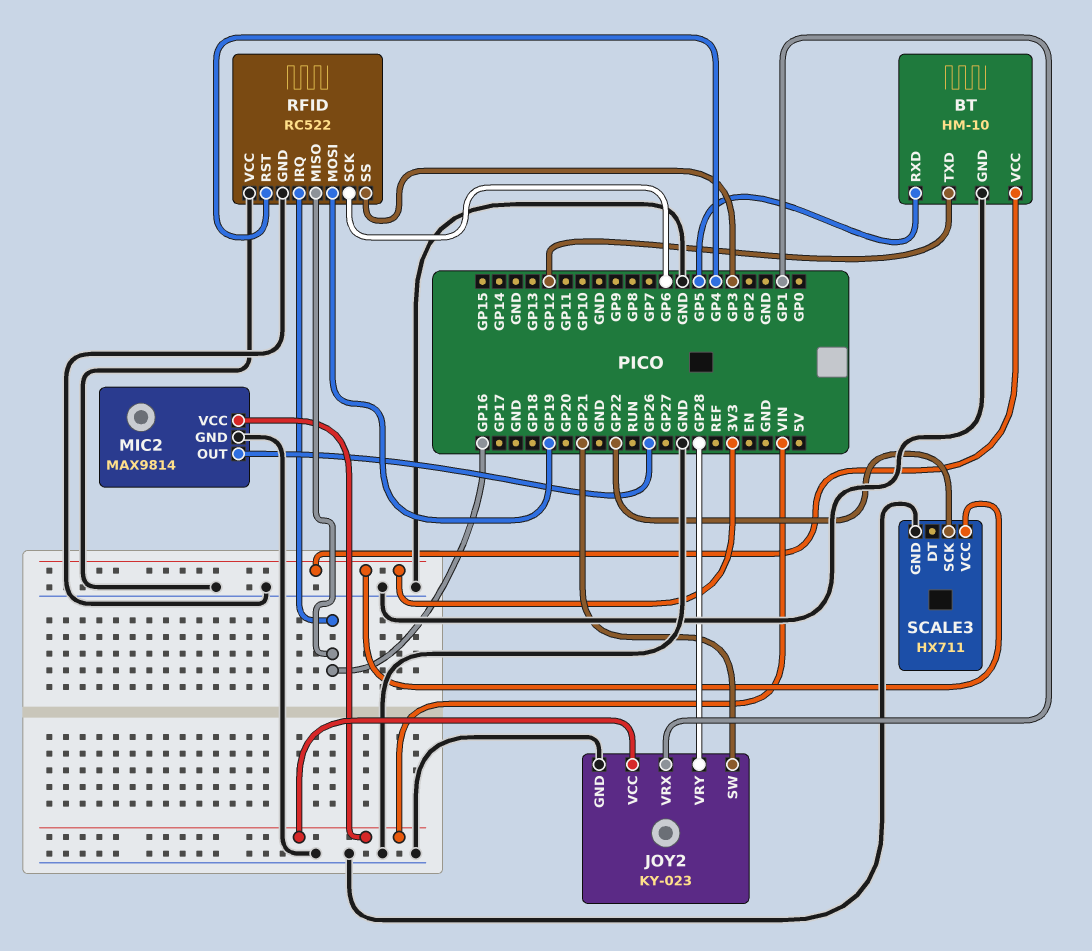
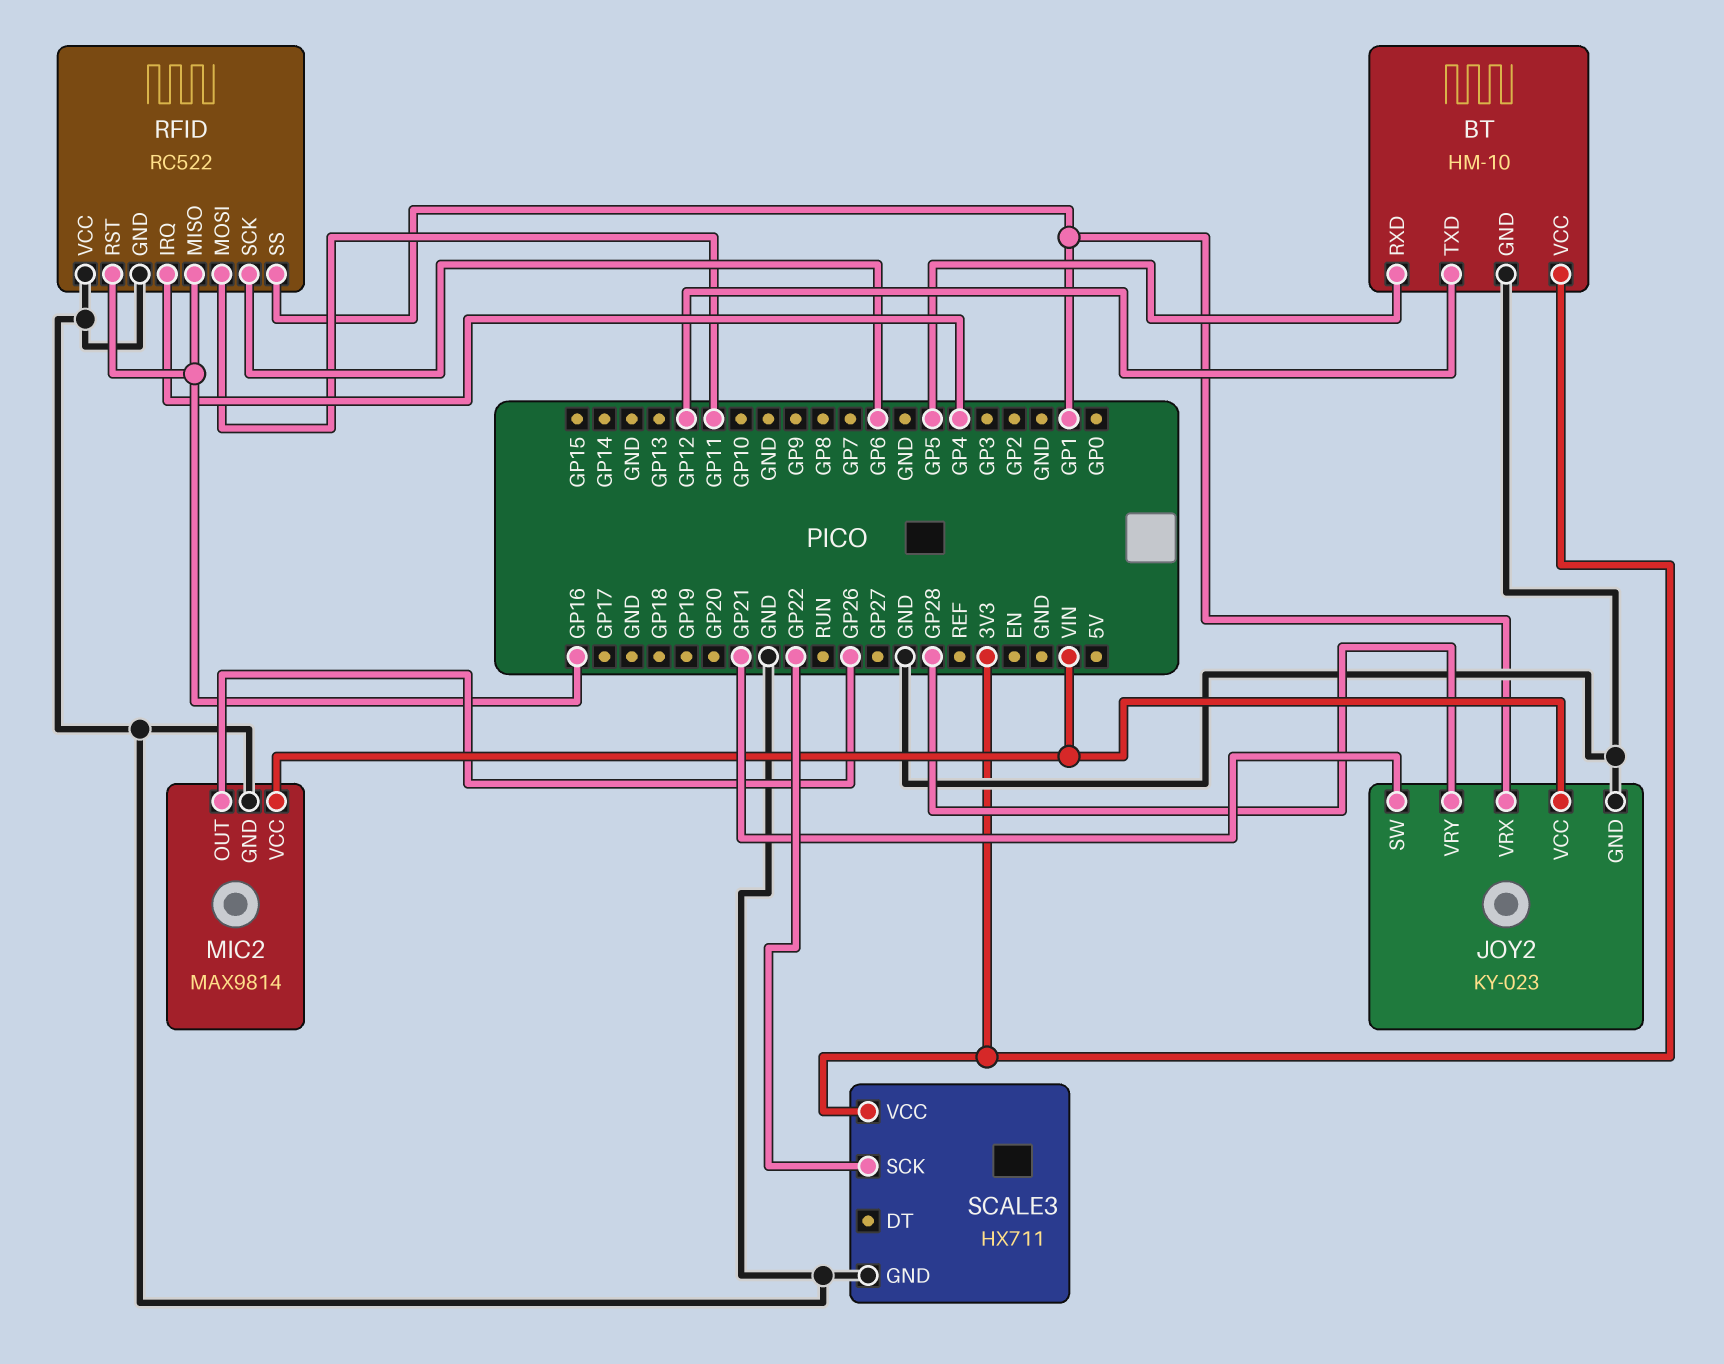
RFID pin IRQ: GP16 -> GP4
RFID pin MOSI: GP19 -> GP11
RFID pin RST: GP4 -> GP16
RFID pin SS: GP3 -> GP1

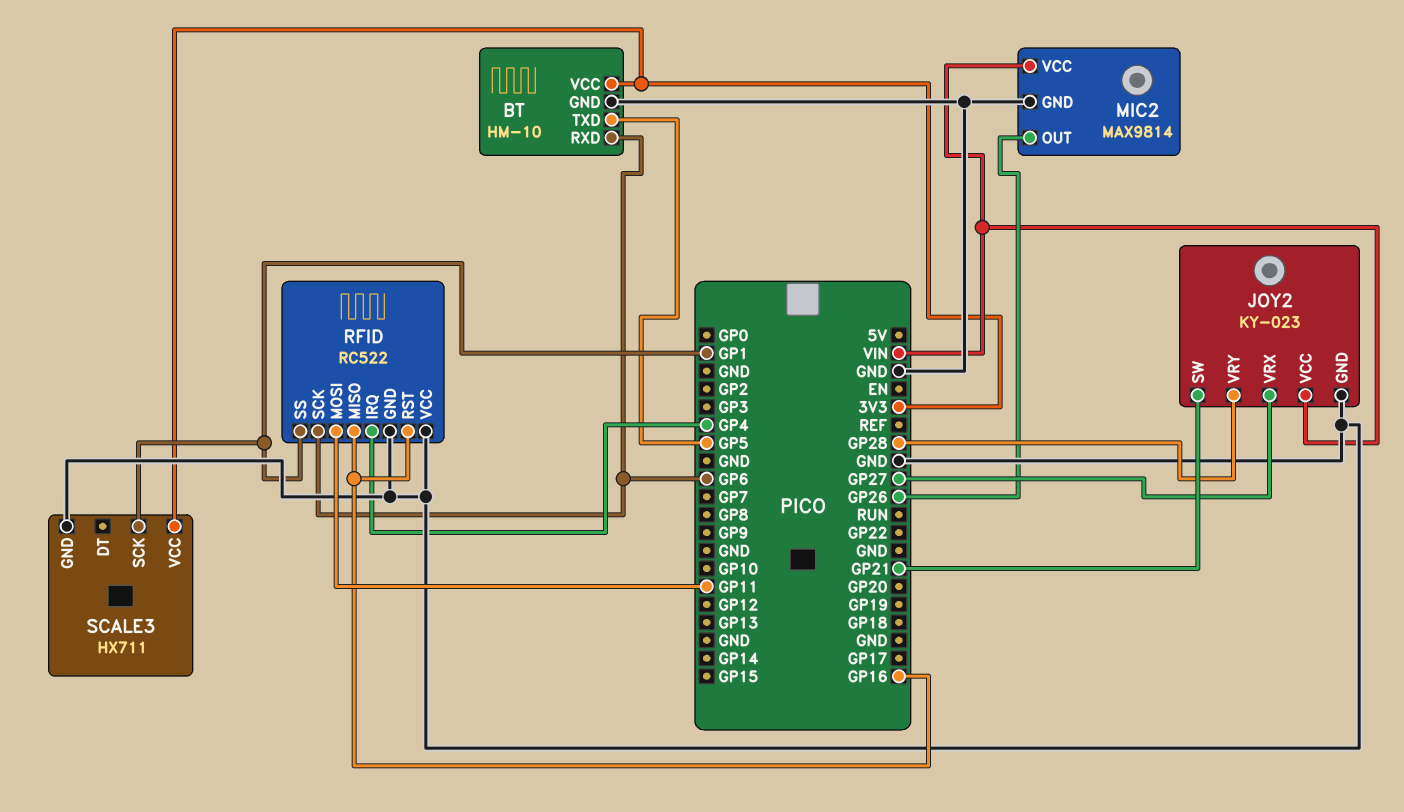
BT pin RXD: GP5 -> GP6
BT pin TXD: GP12 -> GP5
JOY2 pin VRX: GP1 -> GP27
SCALE3 pin SCK: GP22 -> GP1

